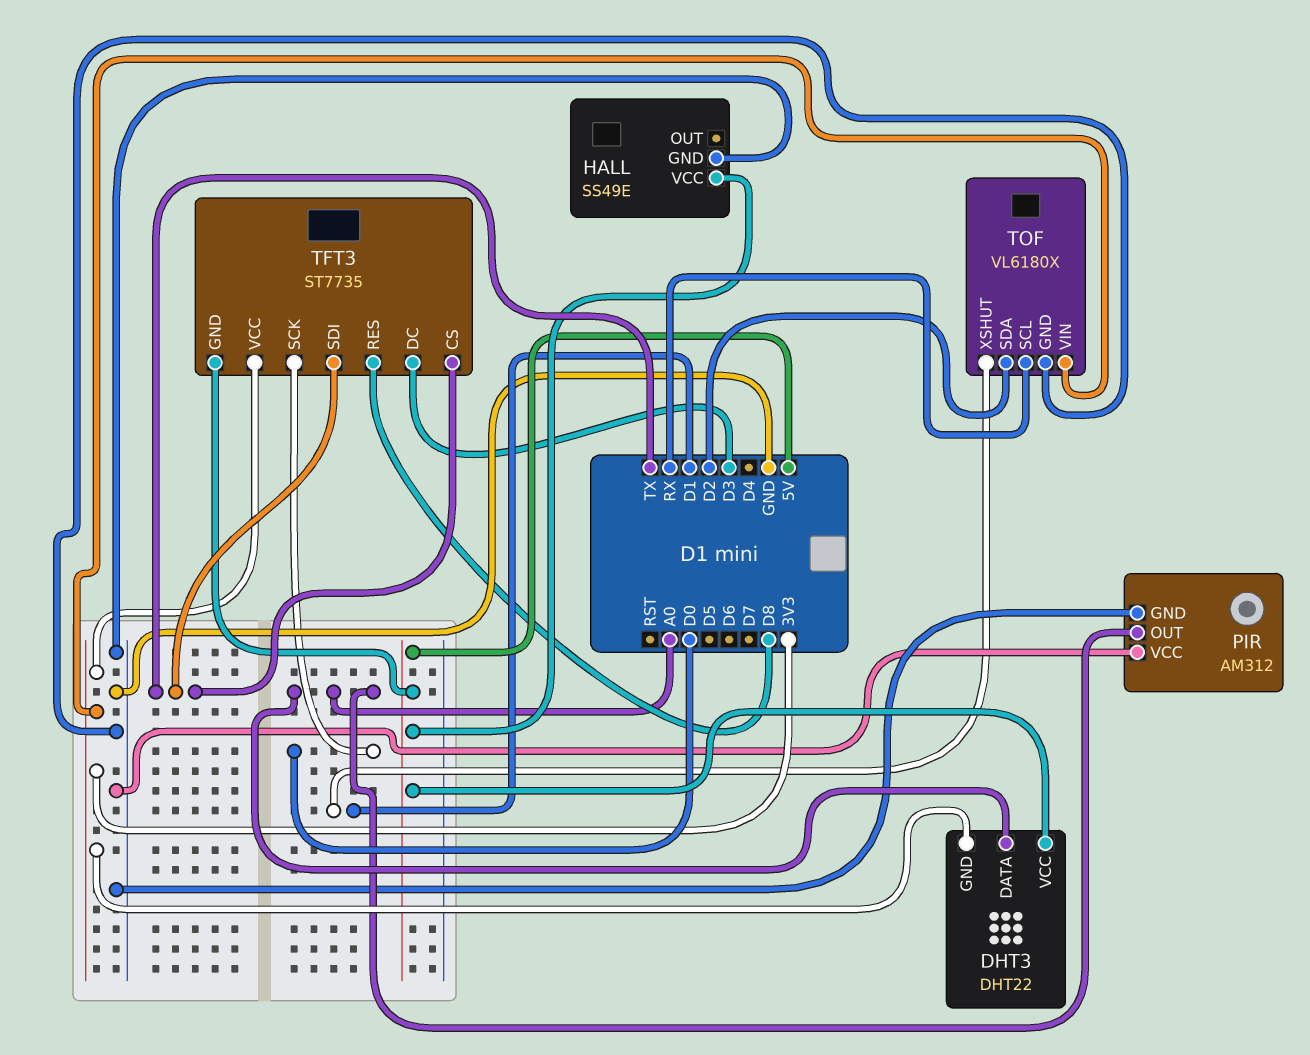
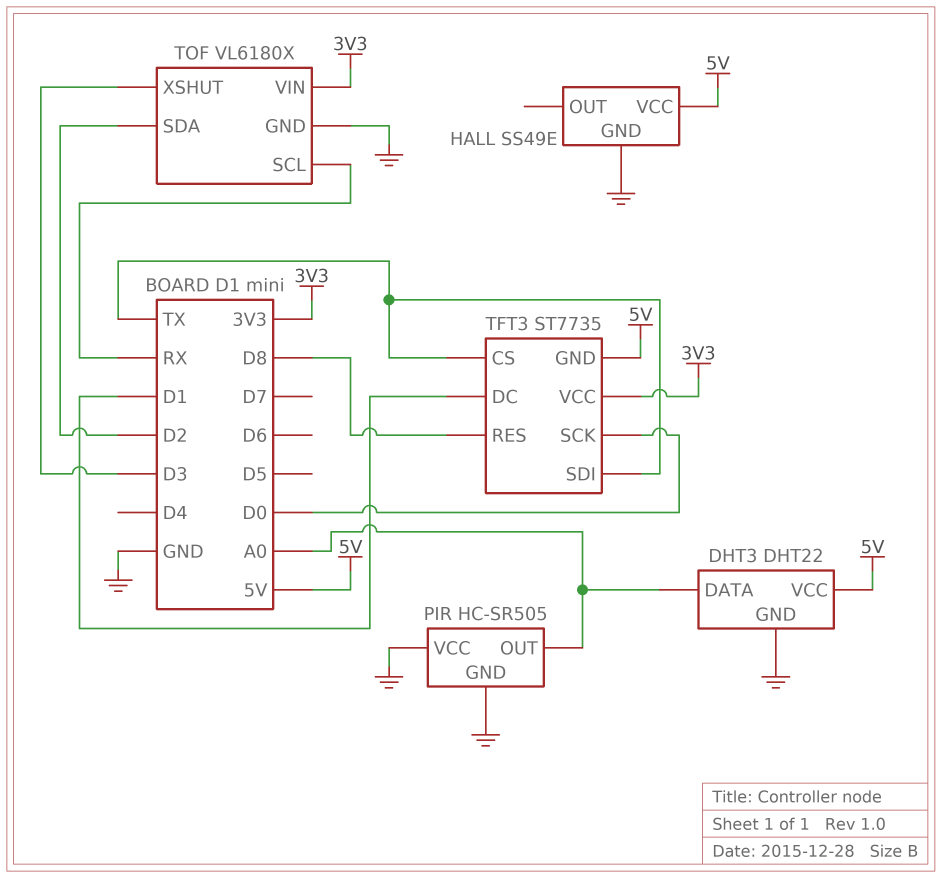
DHT3 pin GND: 3V3 -> GND
PIR: AM312 -> HC-SR505
TFT3 pin DC: D3 -> D1
TOF pin XSHUT: D1 -> D3

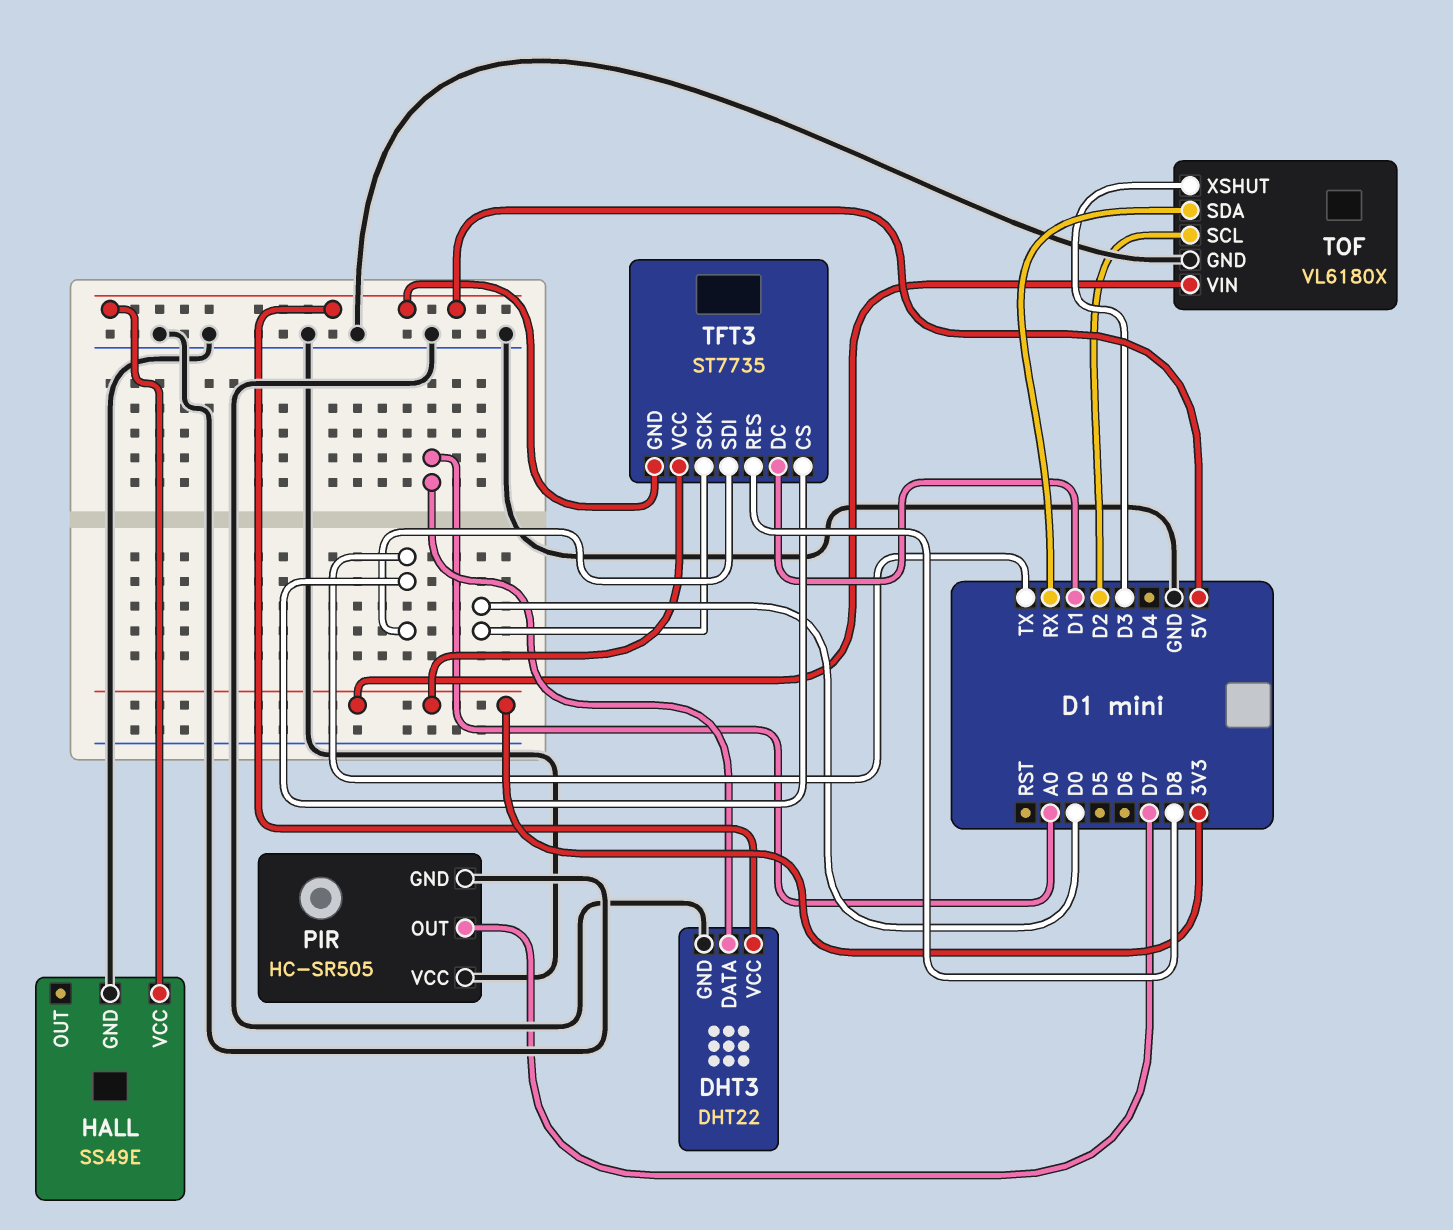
PIR pin OUT: A0 -> D7
TOF pin SCL: RX -> D2
TOF pin SDA: D2 -> RX

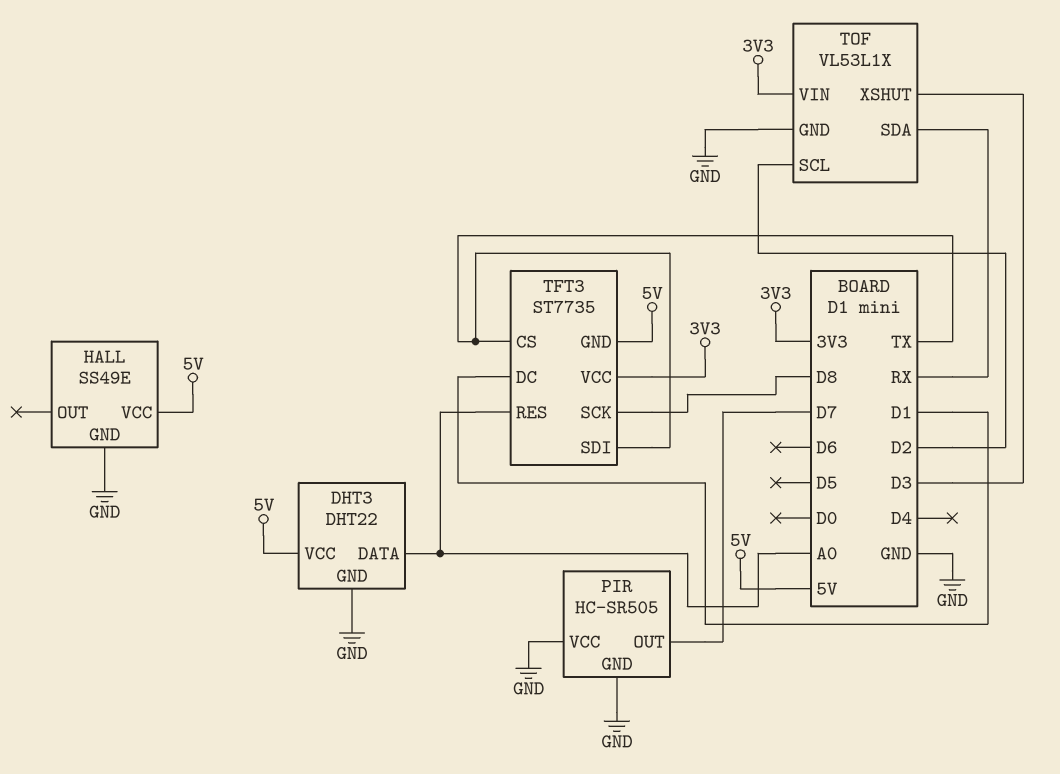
TFT3 pin RES: D8 -> A0
TFT3 pin SCK: D0 -> D8
TOF: VL6180X -> VL53L1X

